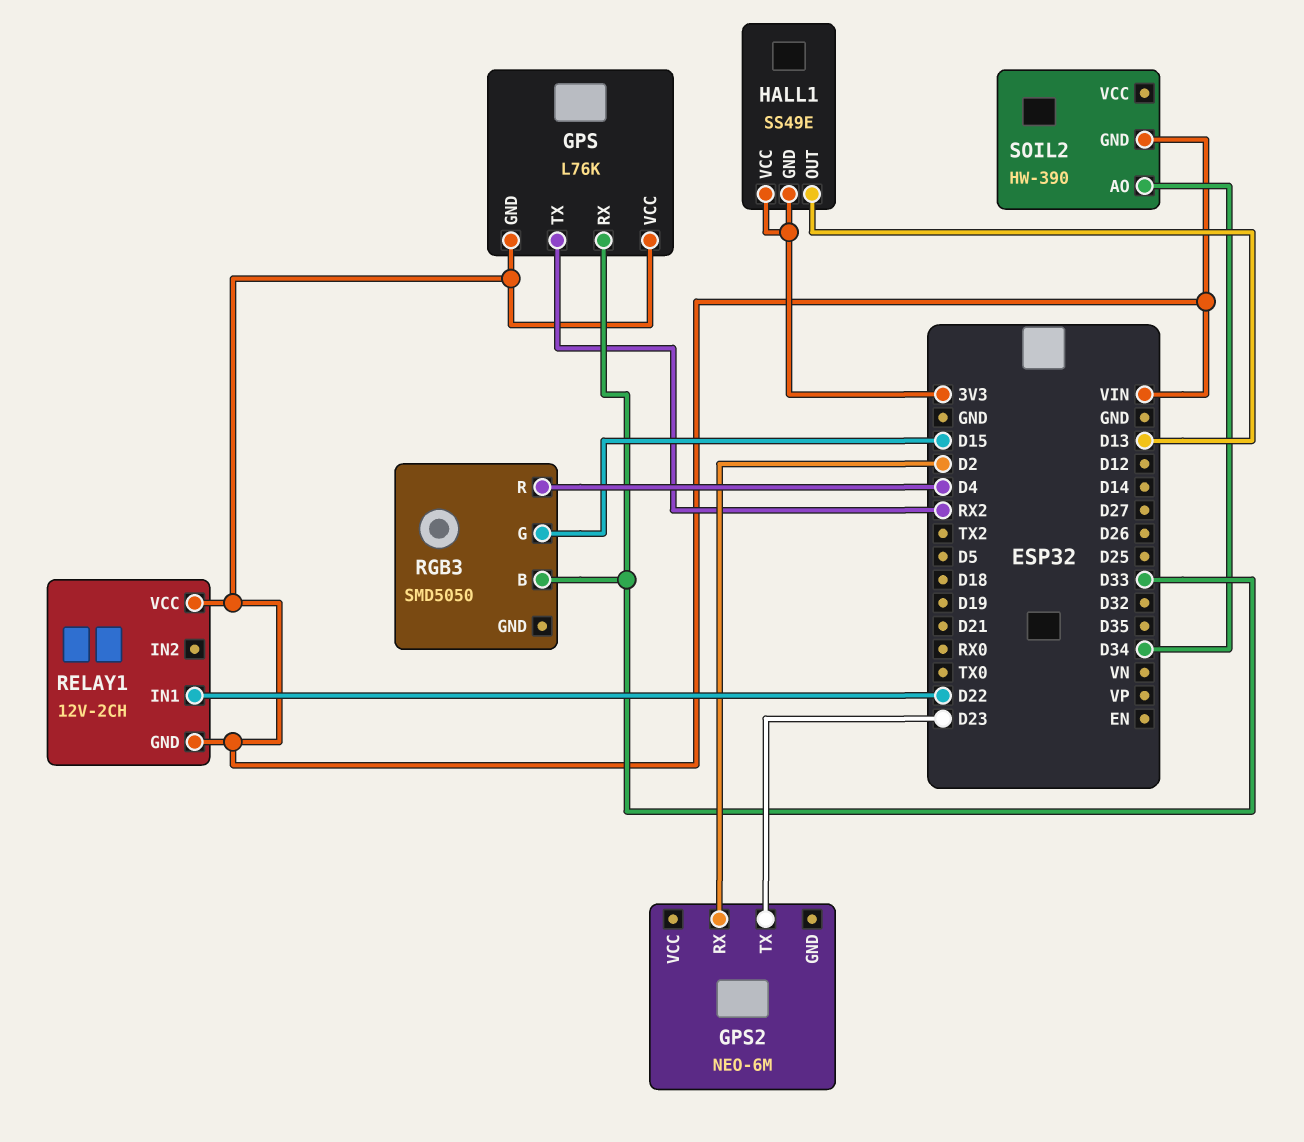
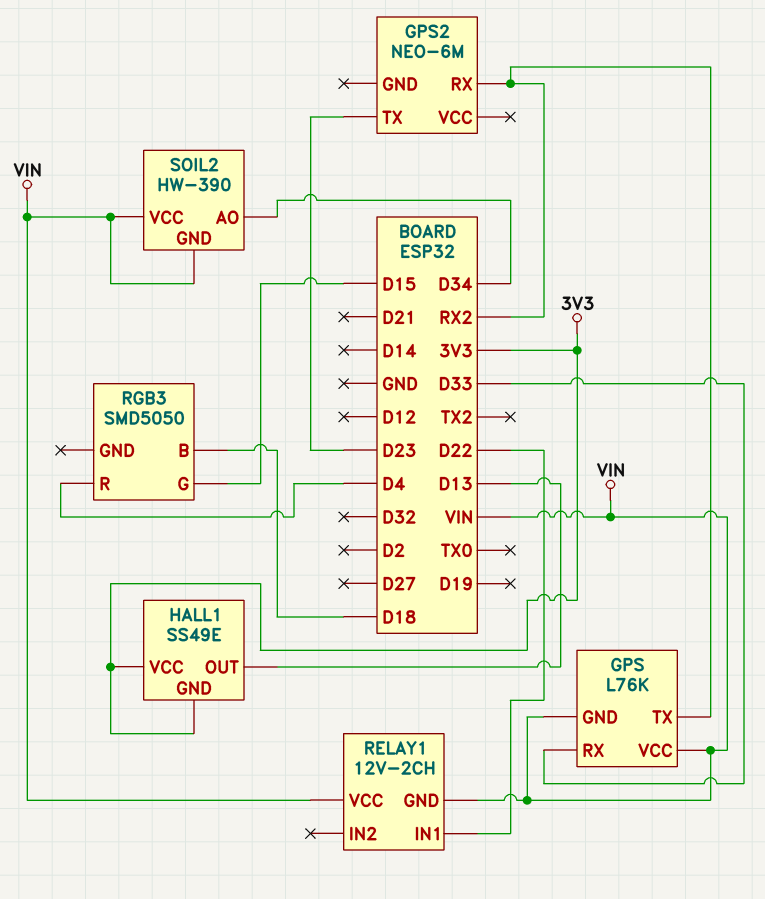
GPS2 pin RX: D2 -> RX2
RGB3 pin B: D33 -> D18
SOIL2 pin VCC: none -> VIN

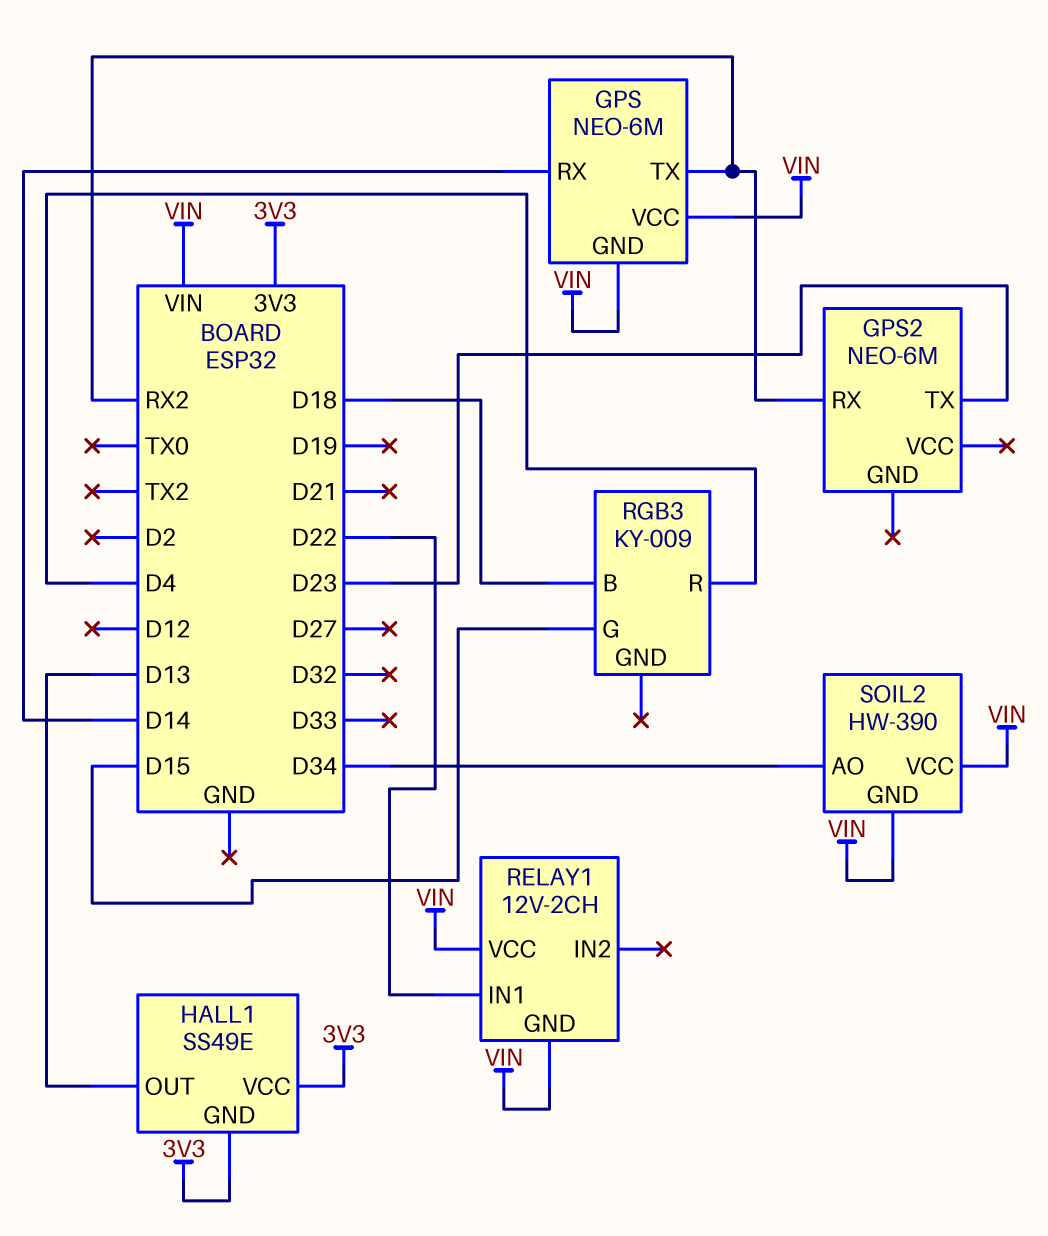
GPS: L76K -> NEO-6M
GPS pin RX: D33 -> D14
RGB3: SMD5050 -> KY-009

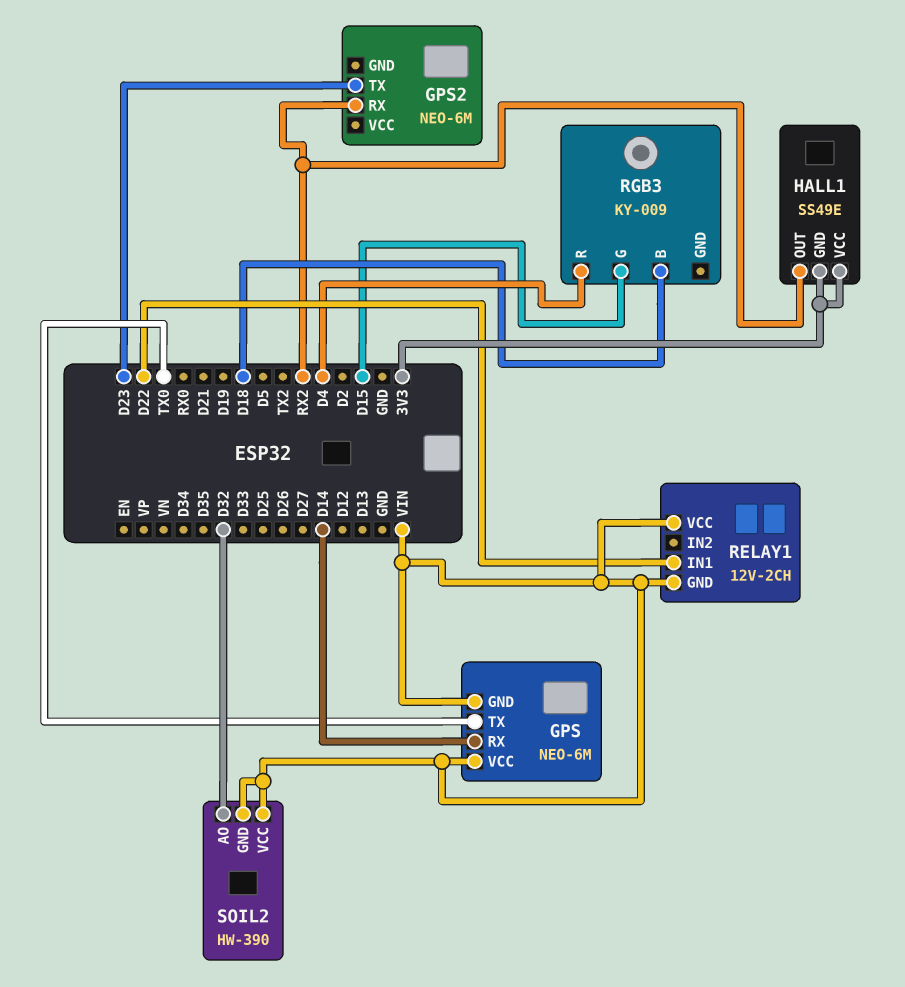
GPS pin TX: RX2 -> TX0
HALL1 pin OUT: D13 -> RX2
SOIL2 pin AO: D34 -> D32

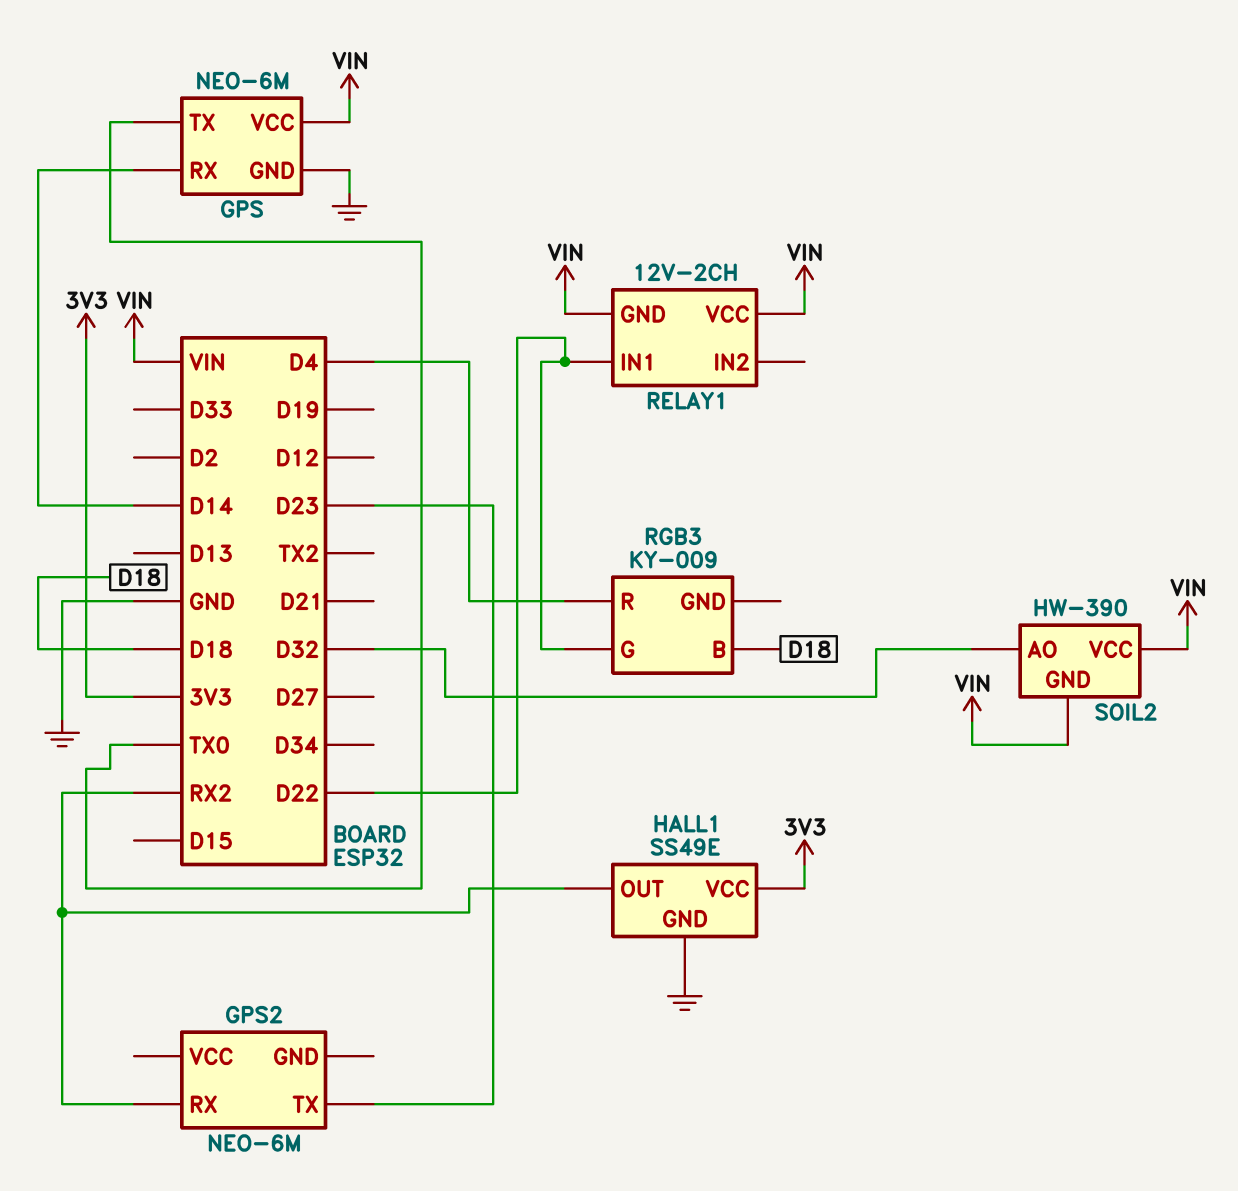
GPS pin GND: VIN -> GND
HALL1 pin GND: 3V3 -> GND
RGB3 pin G: D15 -> D22

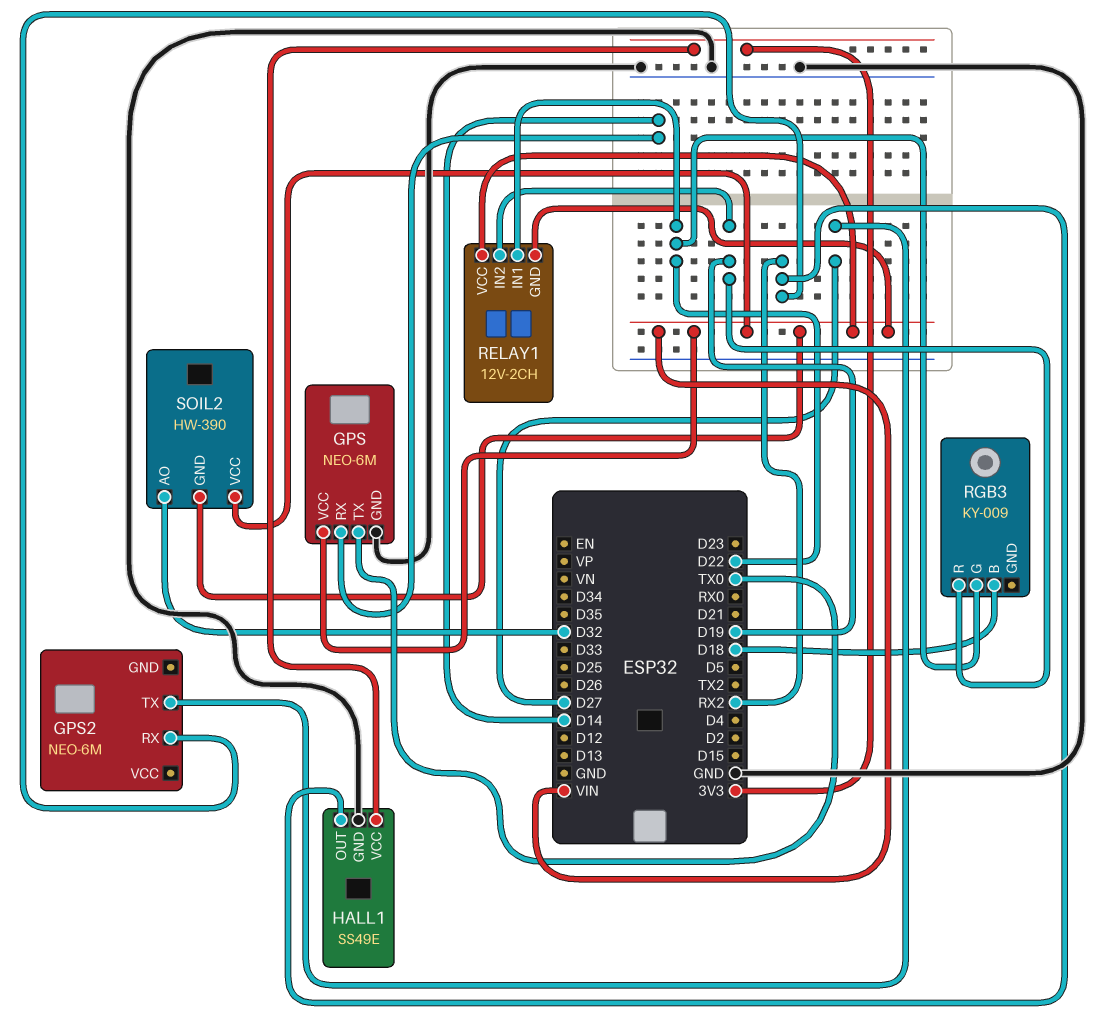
GPS2 pin TX: D23 -> D27
RELAY1 pin IN2: none -> D19
RGB3 pin R: D4 -> D19

